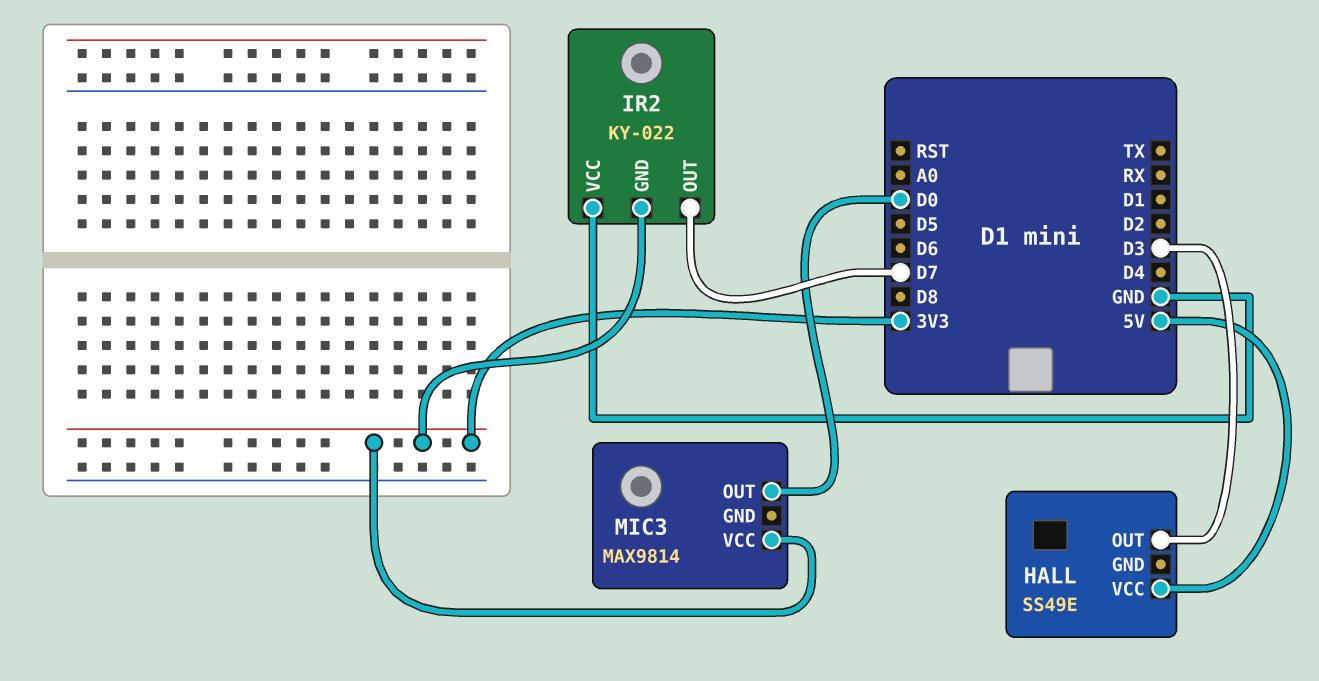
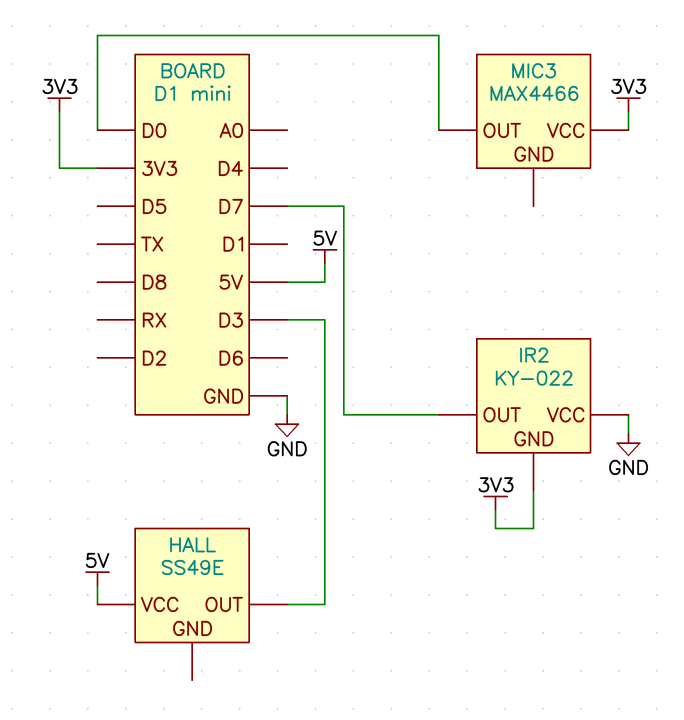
MIC3: MAX9814 -> MAX4466

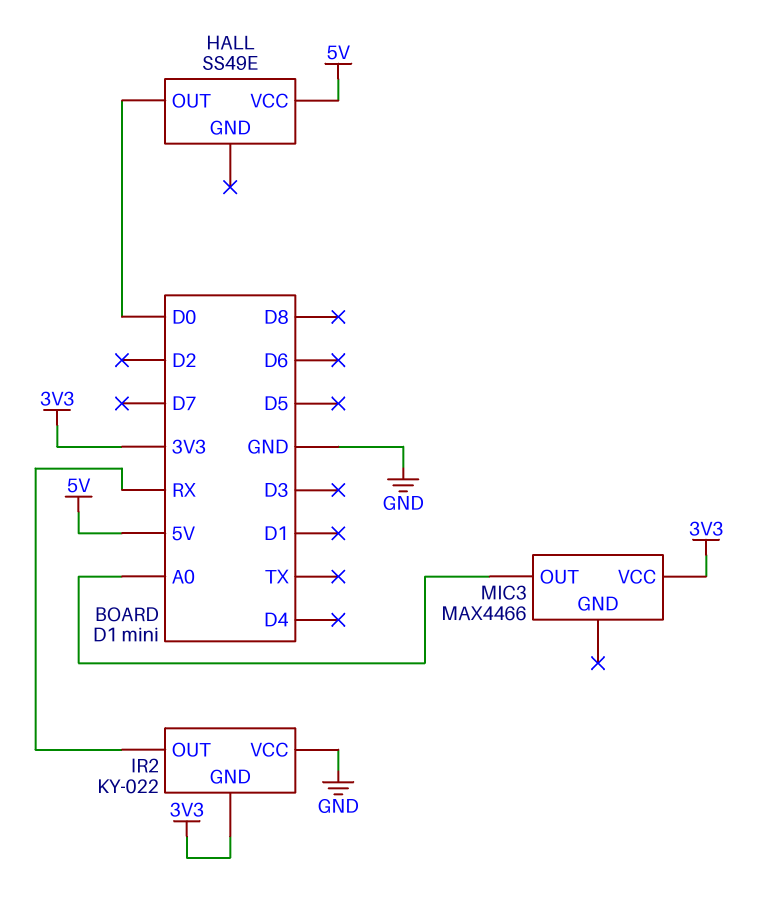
HALL pin OUT: D3 -> D0
IR2 pin OUT: D7 -> RX
MIC3 pin OUT: D0 -> A0

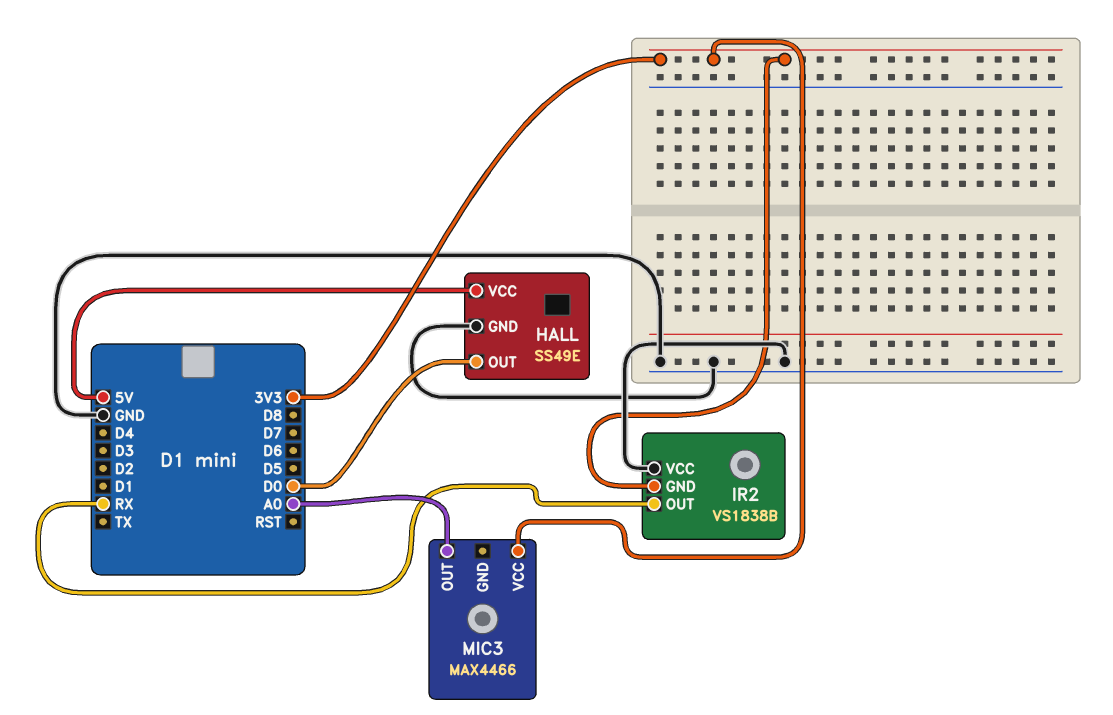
HALL pin GND: none -> GND
IR2: KY-022 -> VS1838B

